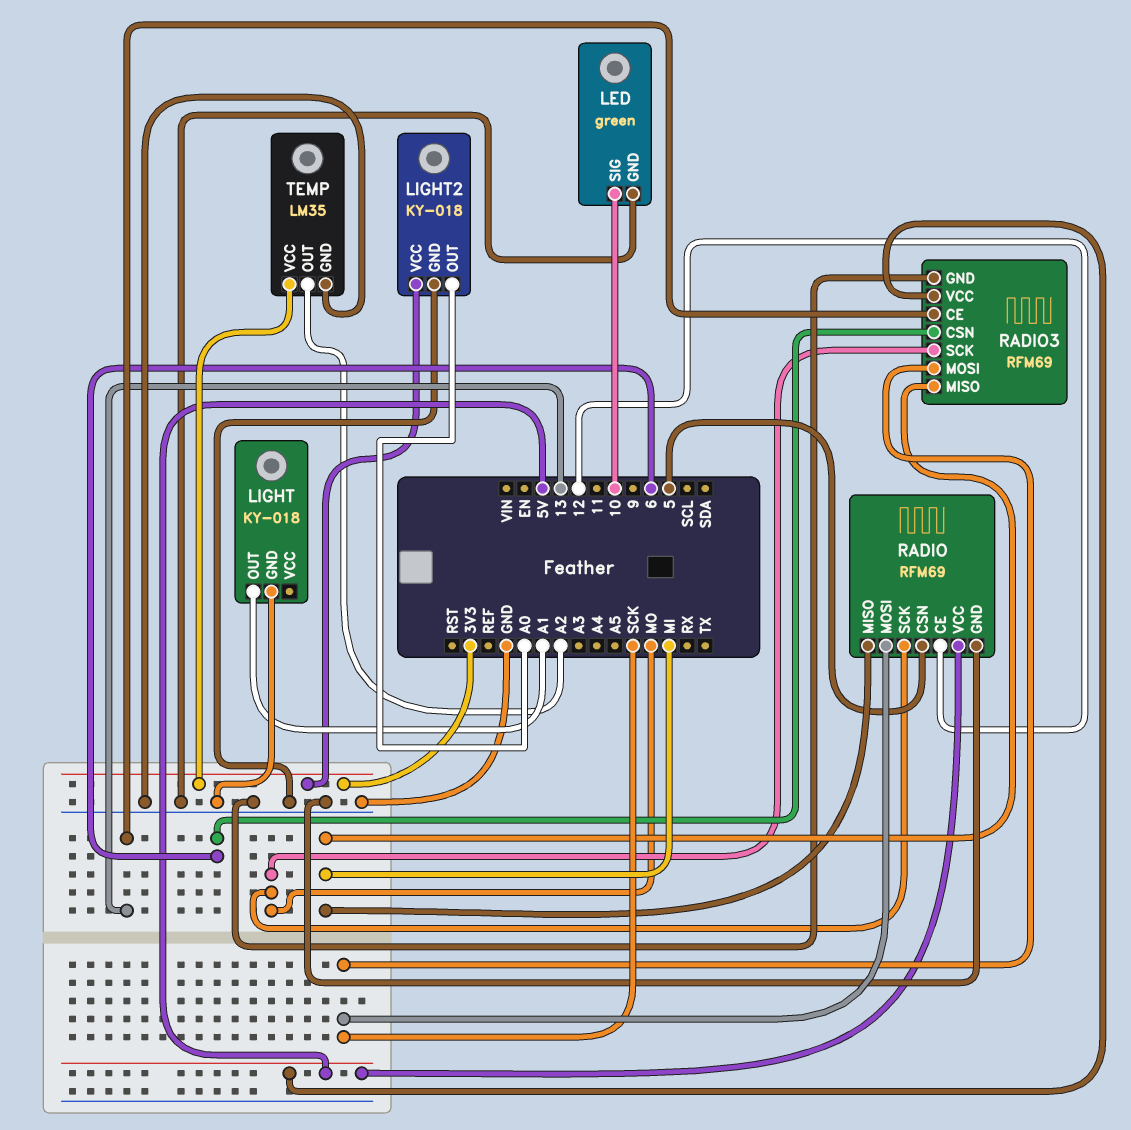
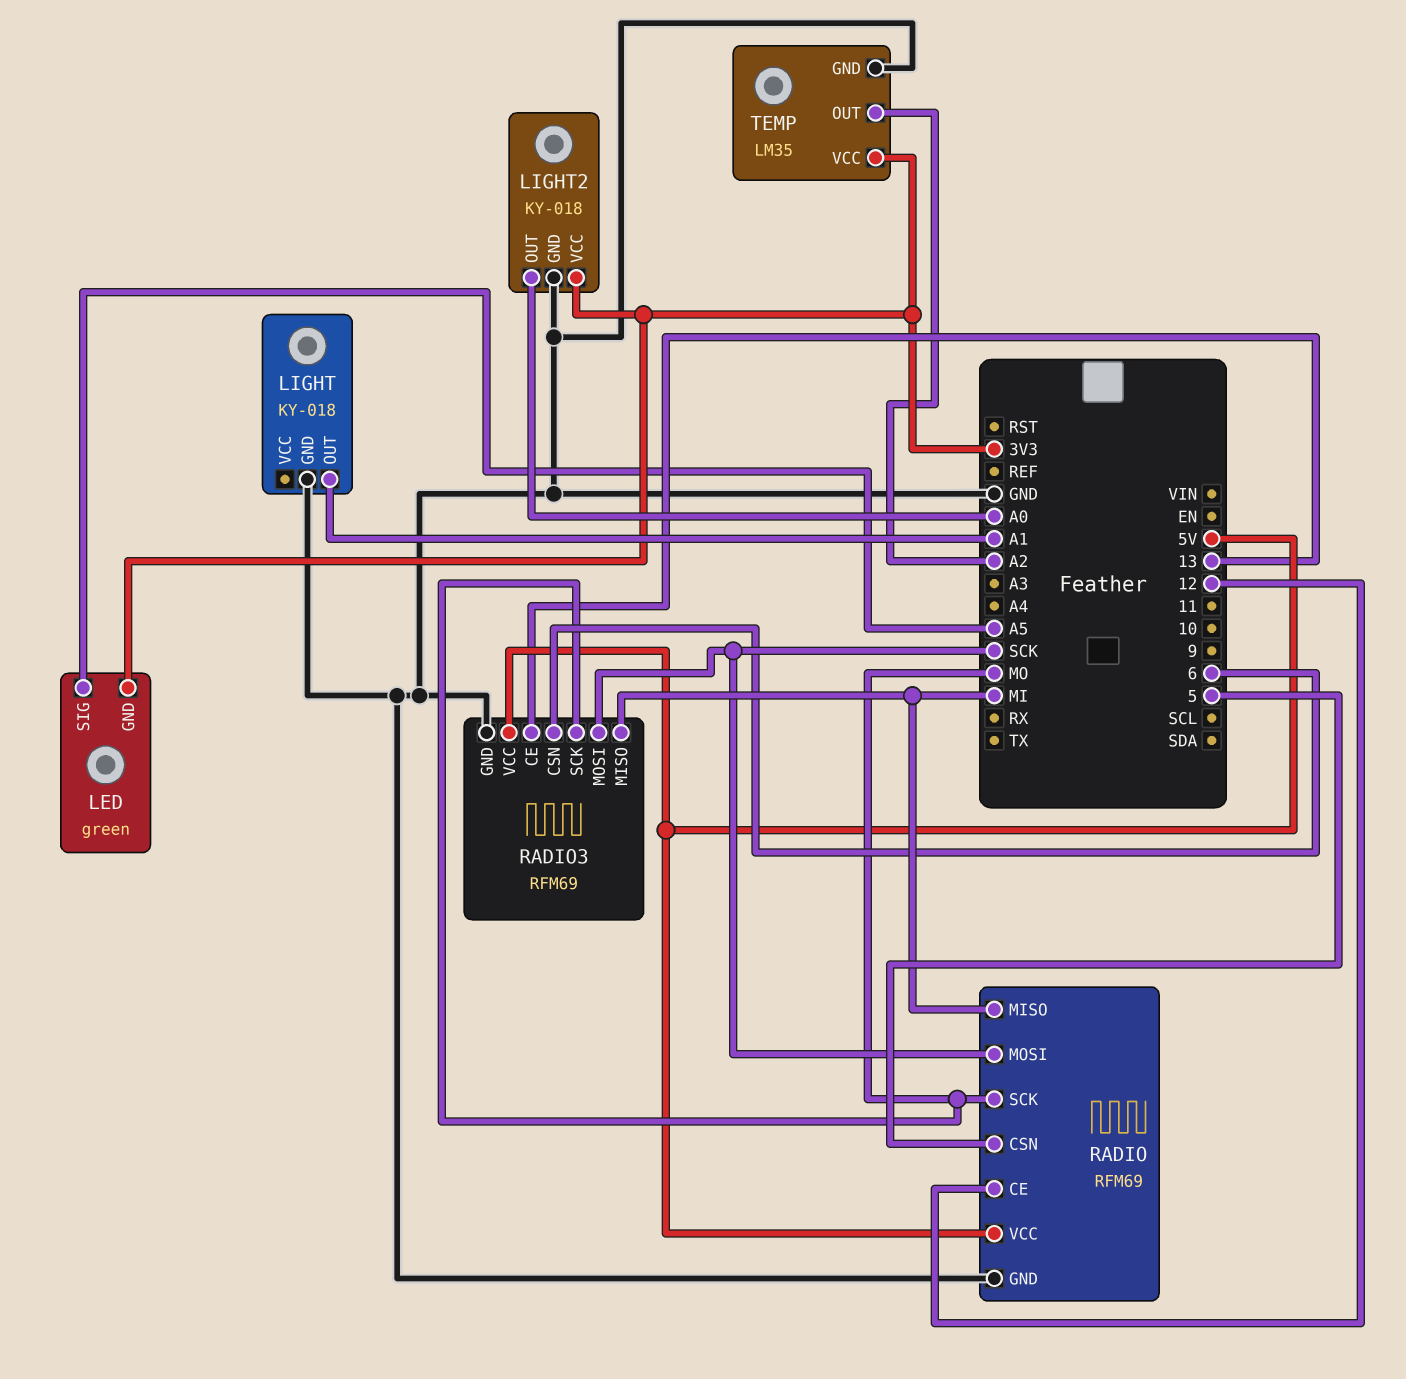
LED pin GND: GND -> 3V3
LED pin SIG: 10 -> A5

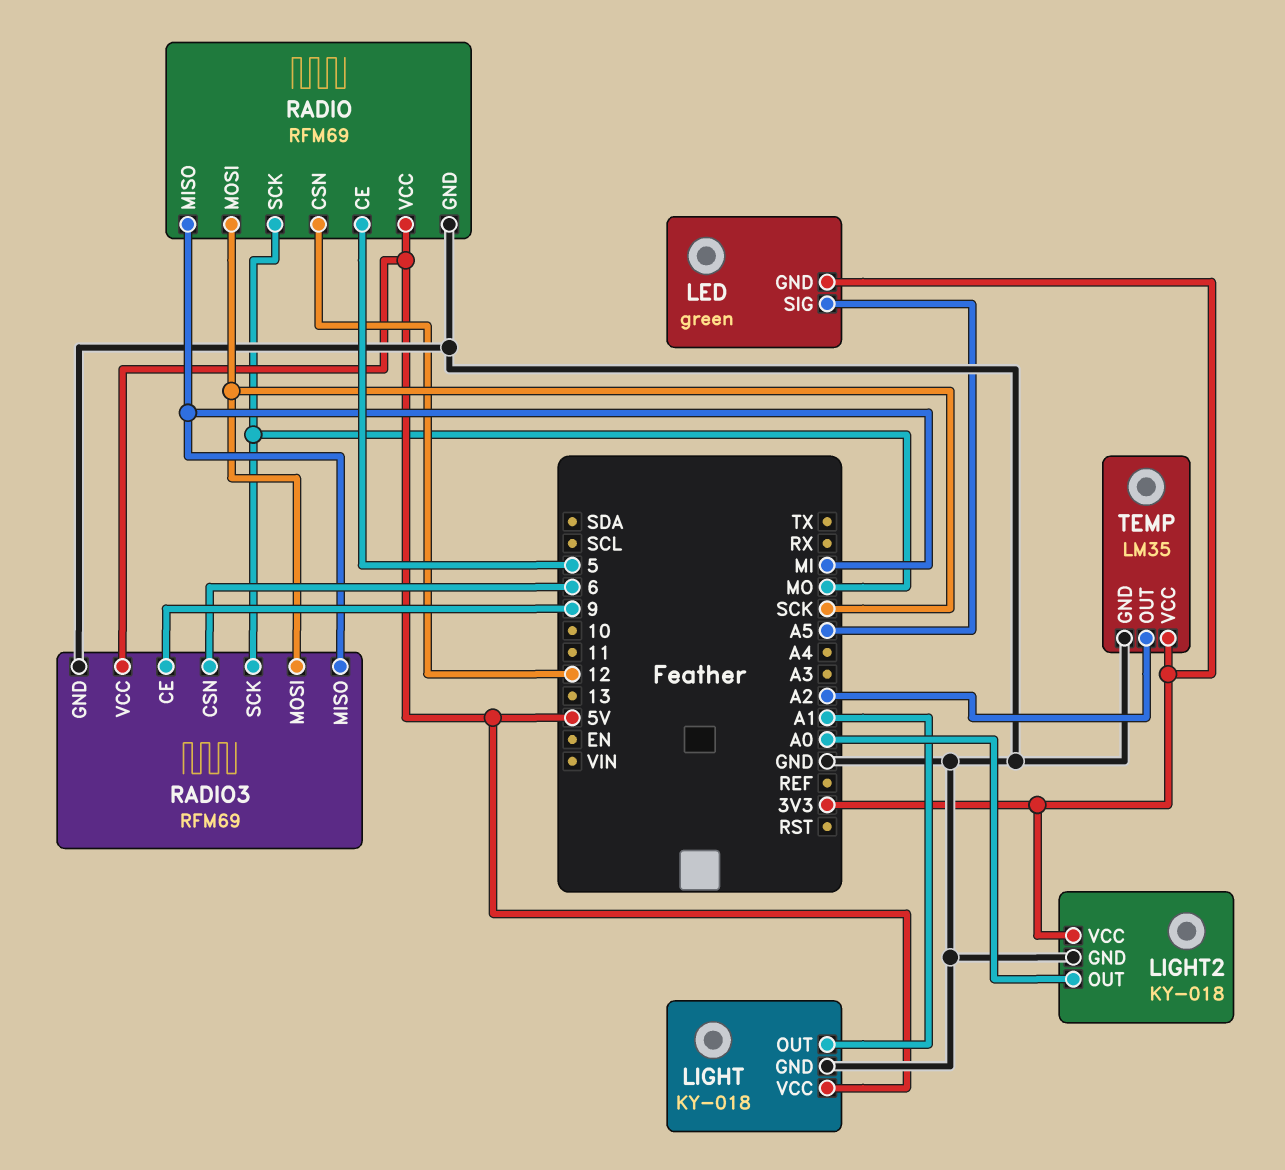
LIGHT pin VCC: none -> 5V
RADIO pin CE: 12 -> 5
RADIO pin CSN: 5 -> 12
RADIO3 pin CE: 13 -> 9

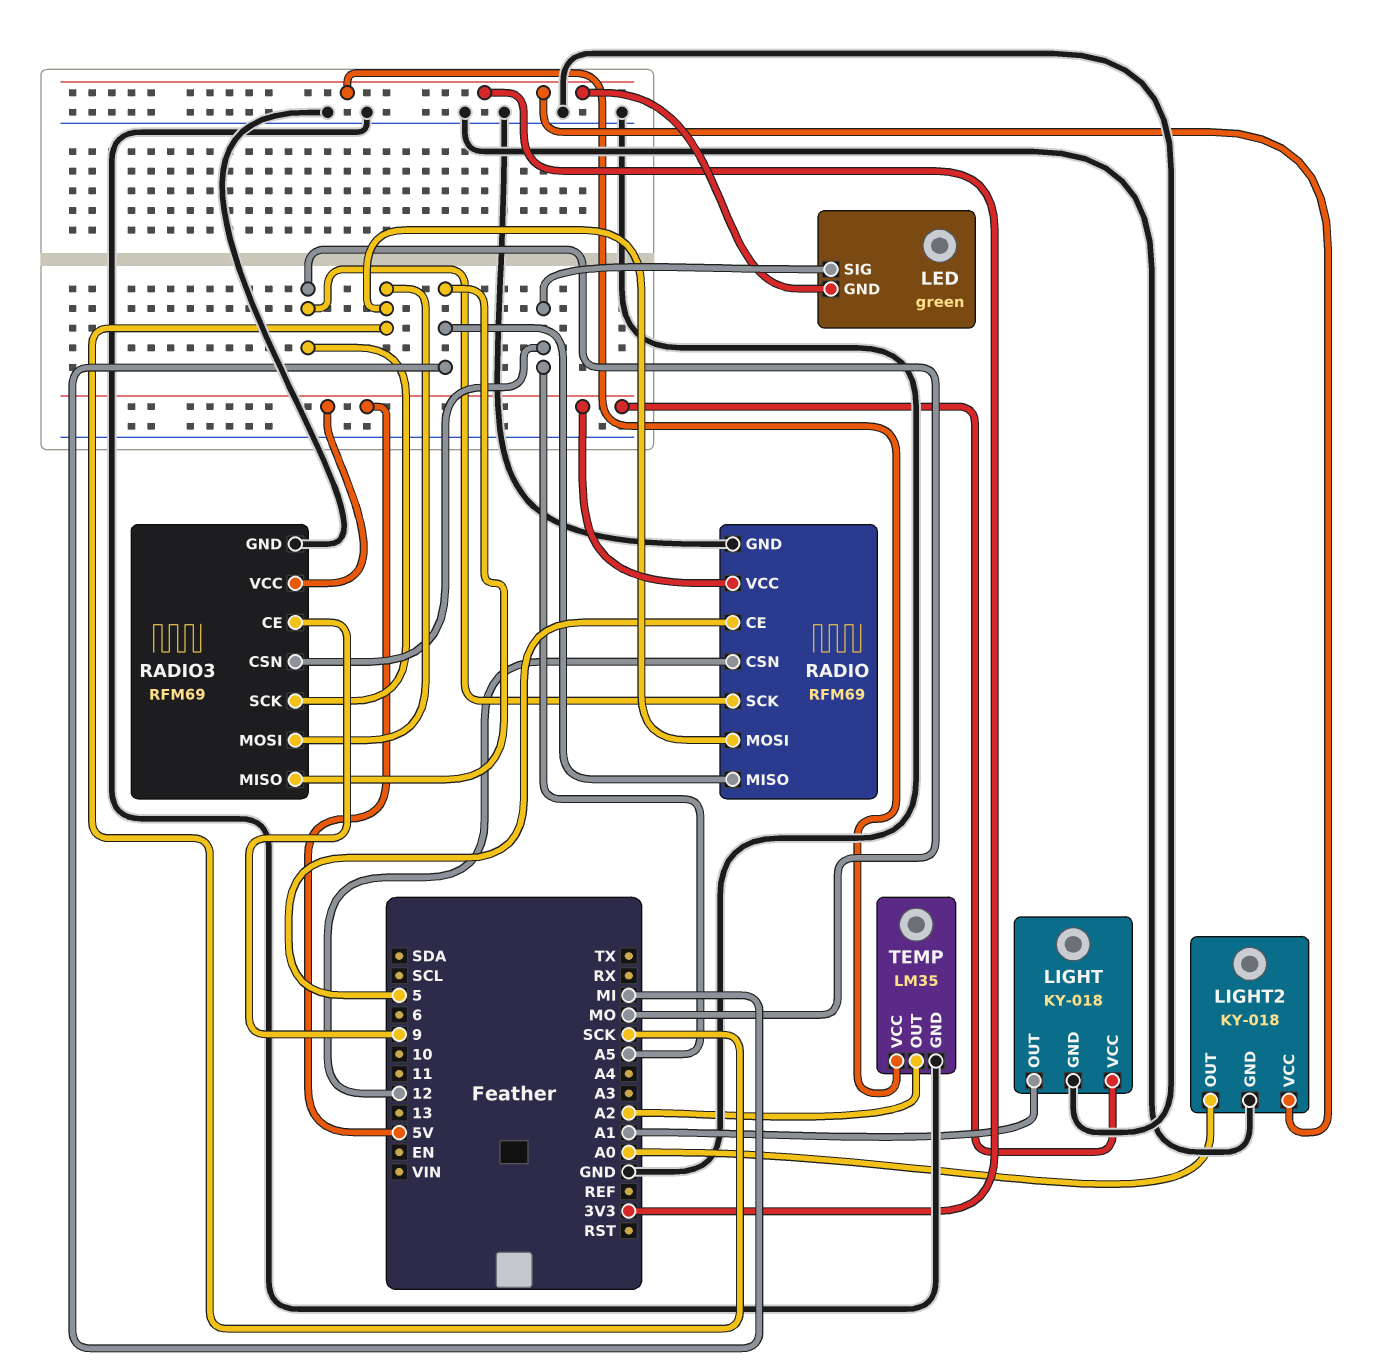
RADIO3 pin CSN: 6 -> A5

